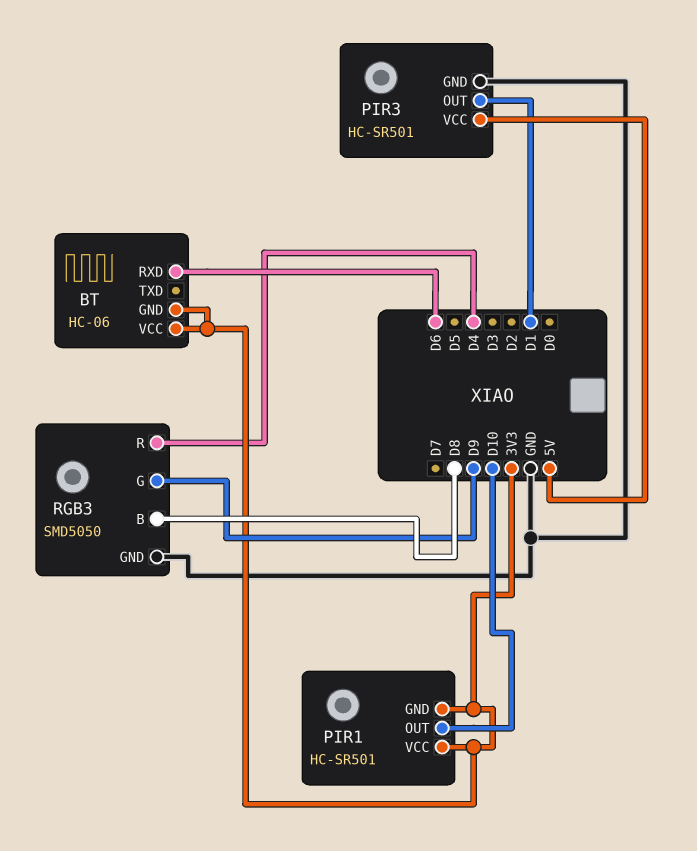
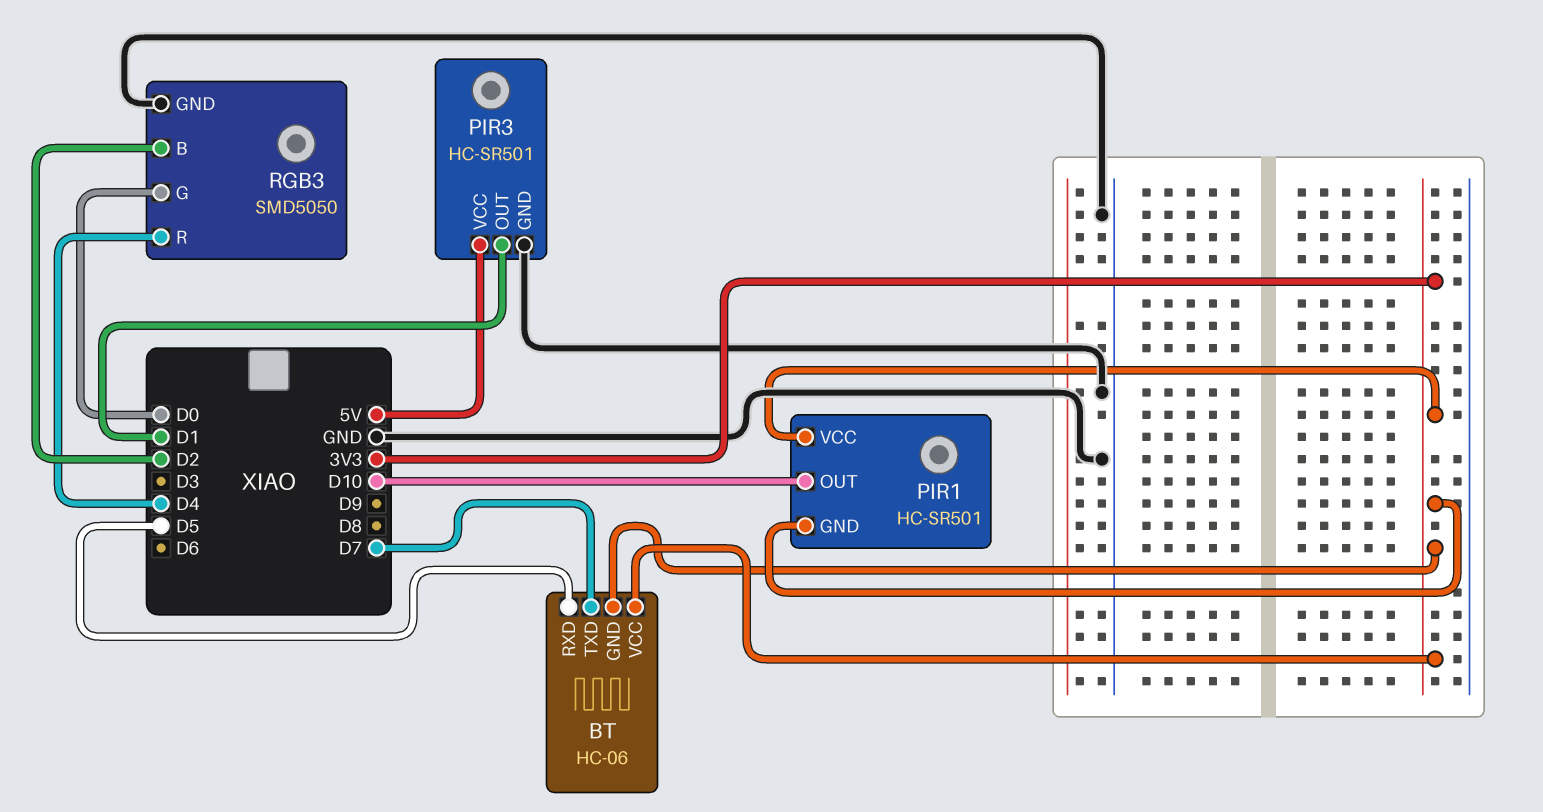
BT pin RXD: D6 -> D5
BT pin TXD: none -> D7
RGB3 pin B: D8 -> D2
RGB3 pin G: D9 -> D0

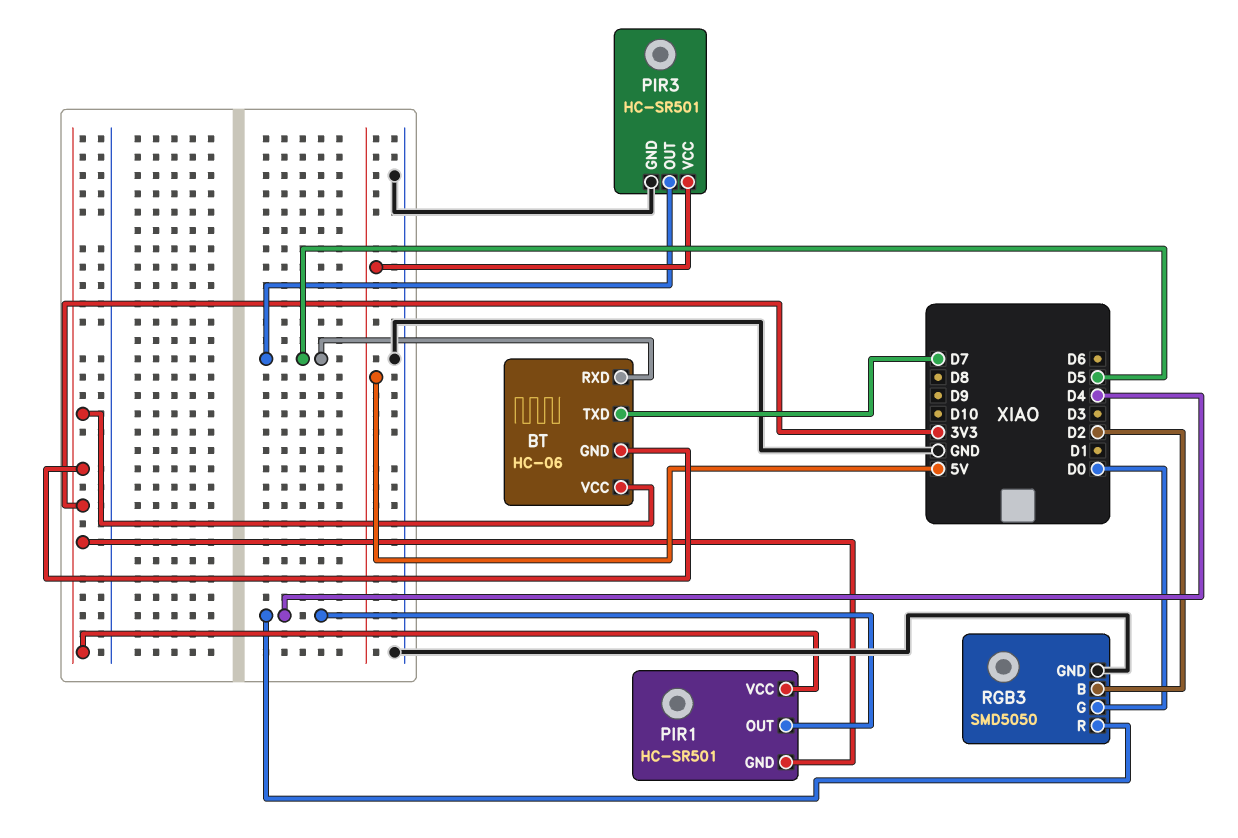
PIR1 pin OUT: D10 -> D4
PIR3 pin OUT: D1 -> D5

